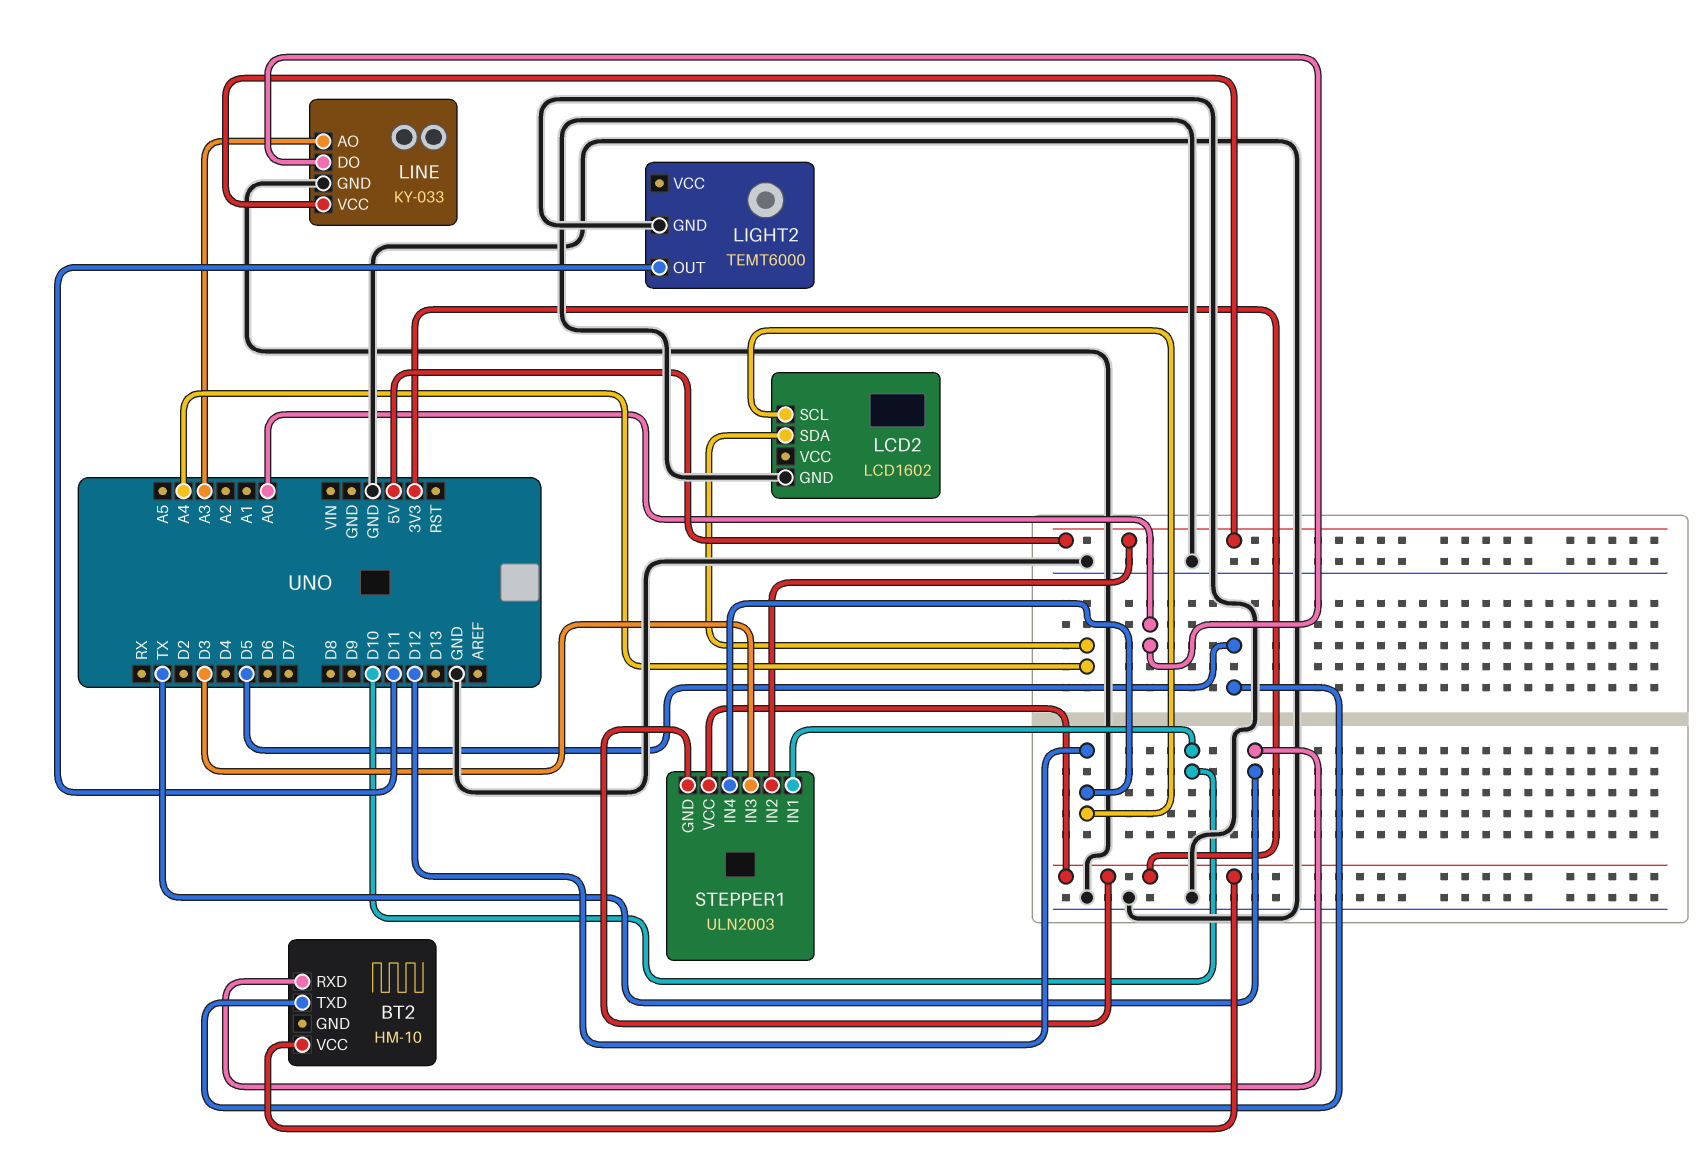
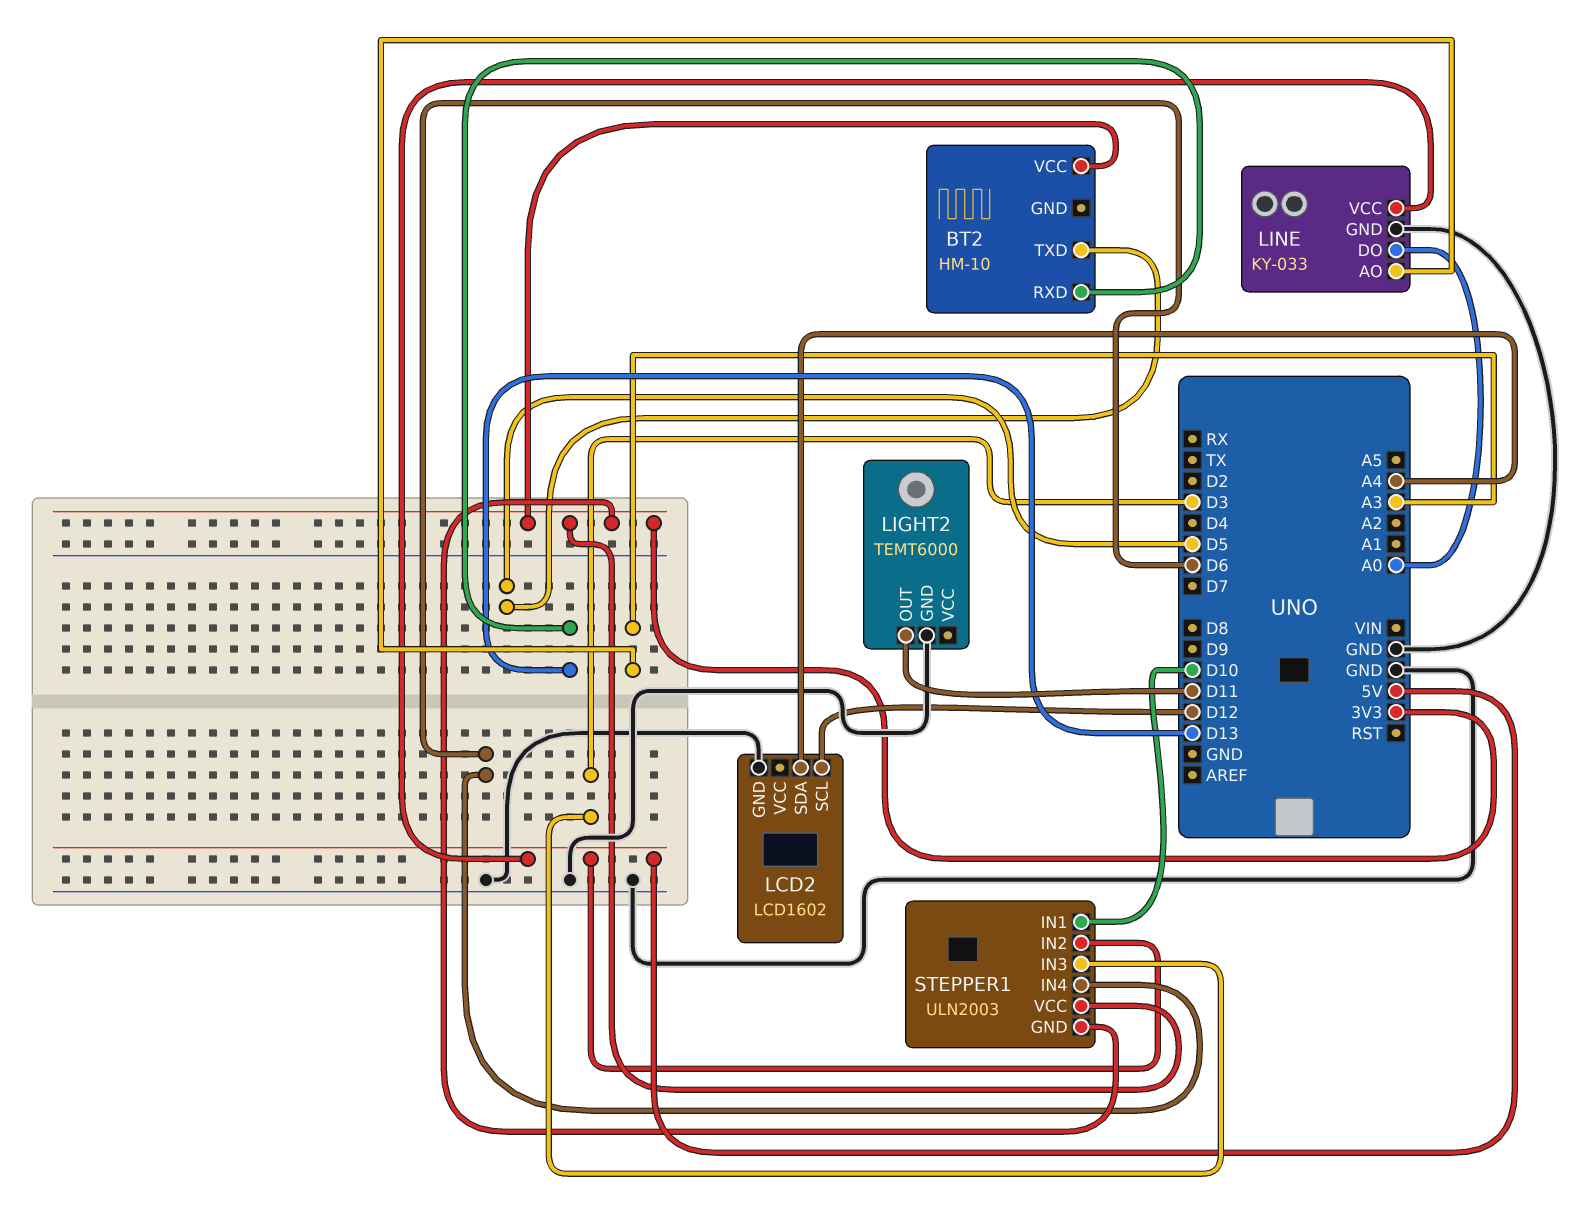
BT2 pin RXD: TX -> D13
STEPPER1 pin IN4: D12 -> D6

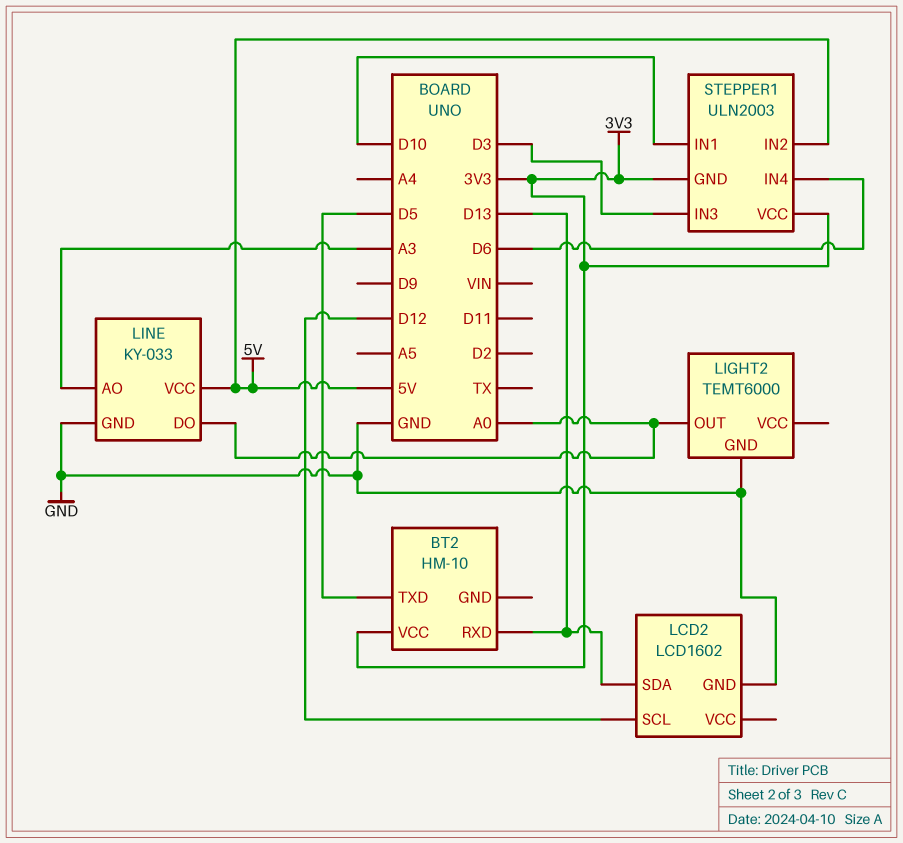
LCD2 pin SDA: A4 -> D13
LIGHT2 pin OUT: D11 -> A0

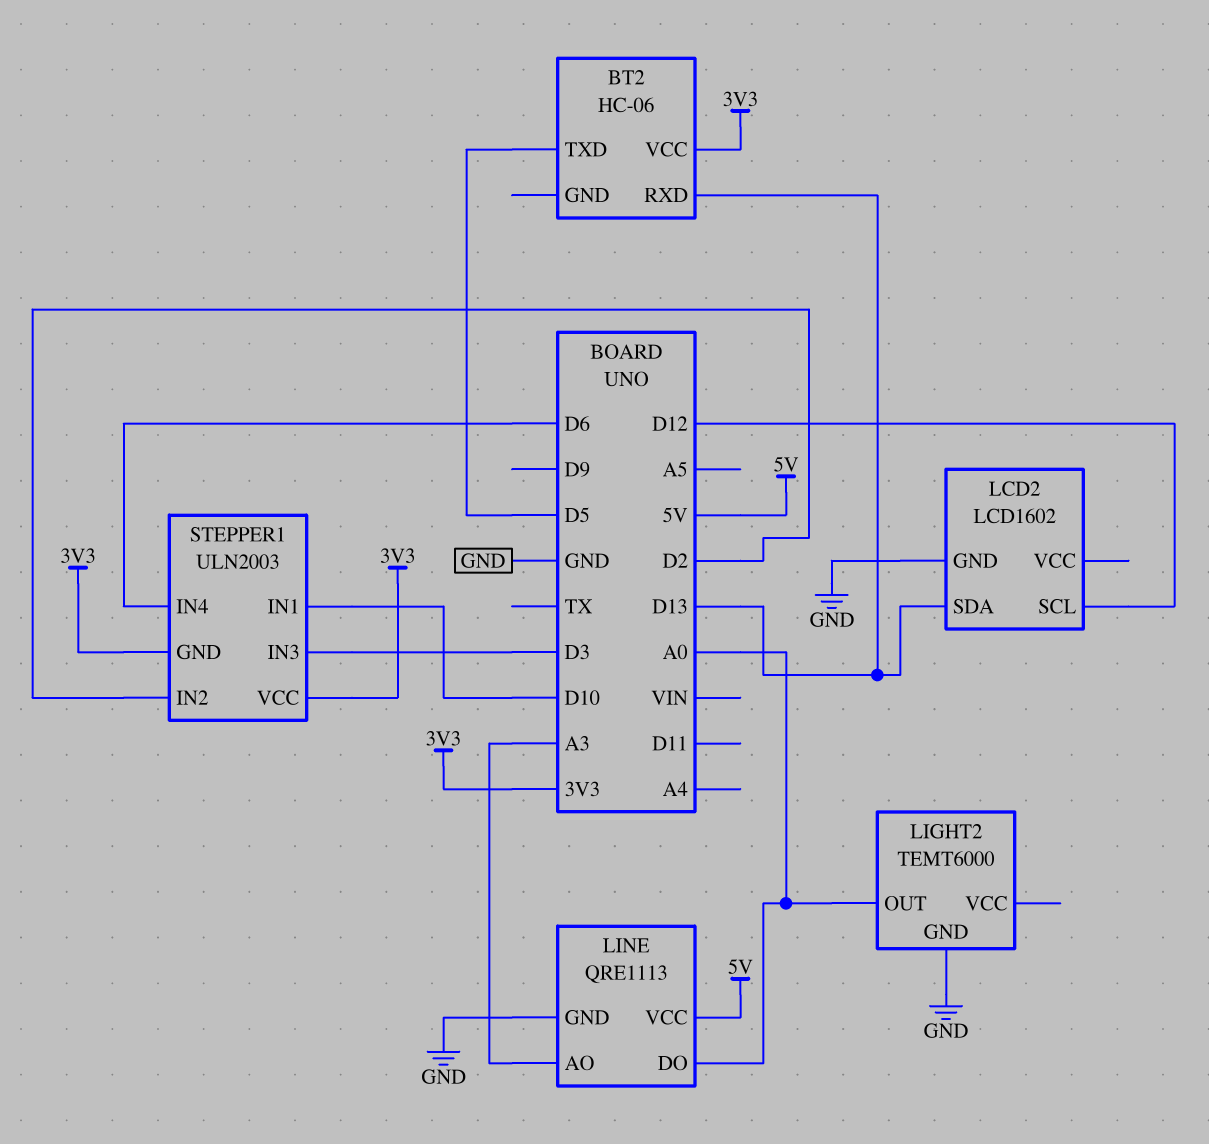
BT2: HM-10 -> HC-06
LINE: KY-033 -> QRE1113
STEPPER1 pin IN2: 5V -> D2

